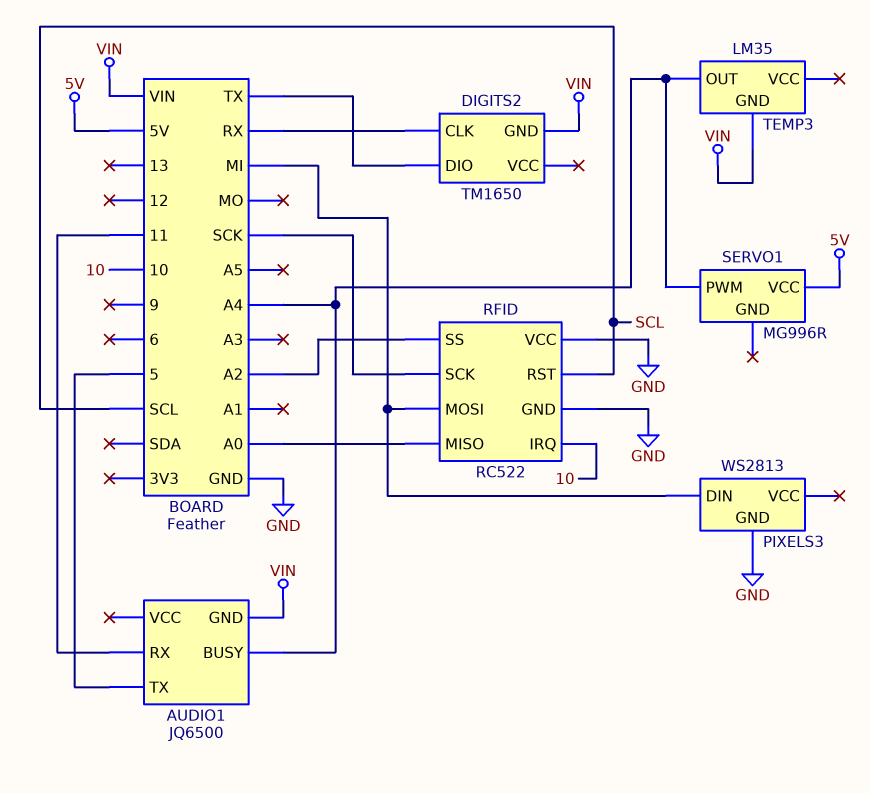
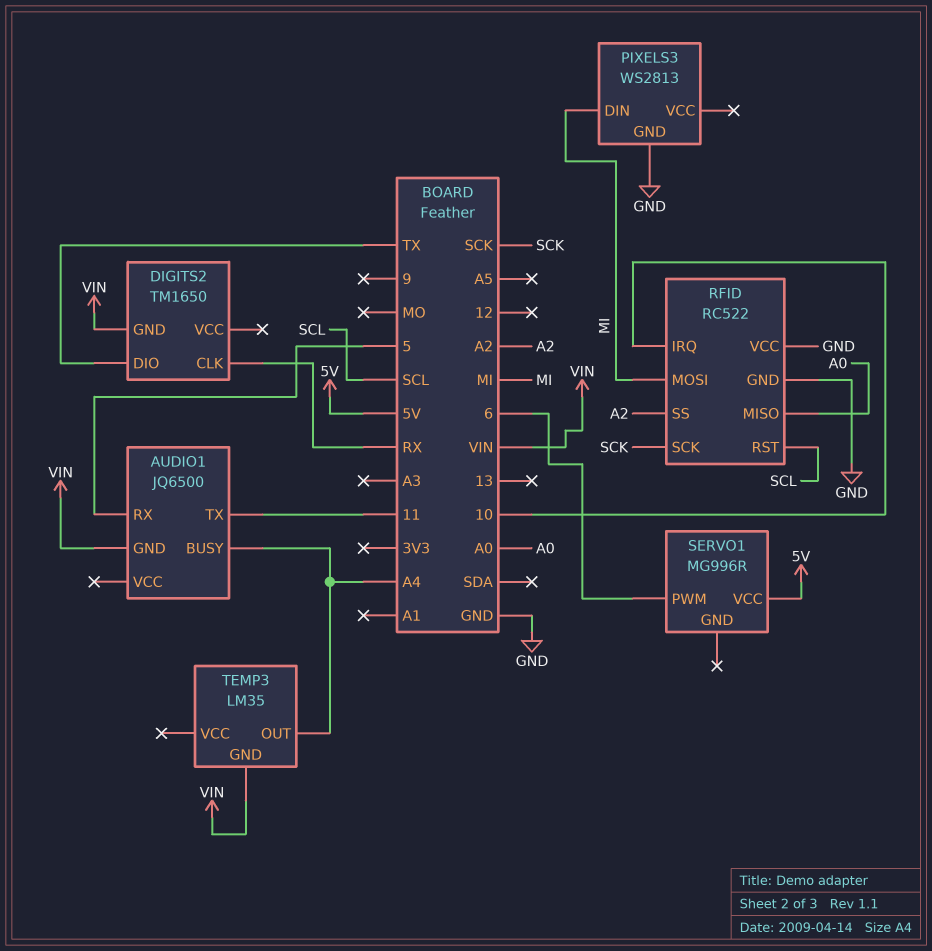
AUDIO1 pin RX: 11 -> 5
AUDIO1 pin TX: 5 -> 11
SERVO1 pin PWM: A4 -> 6

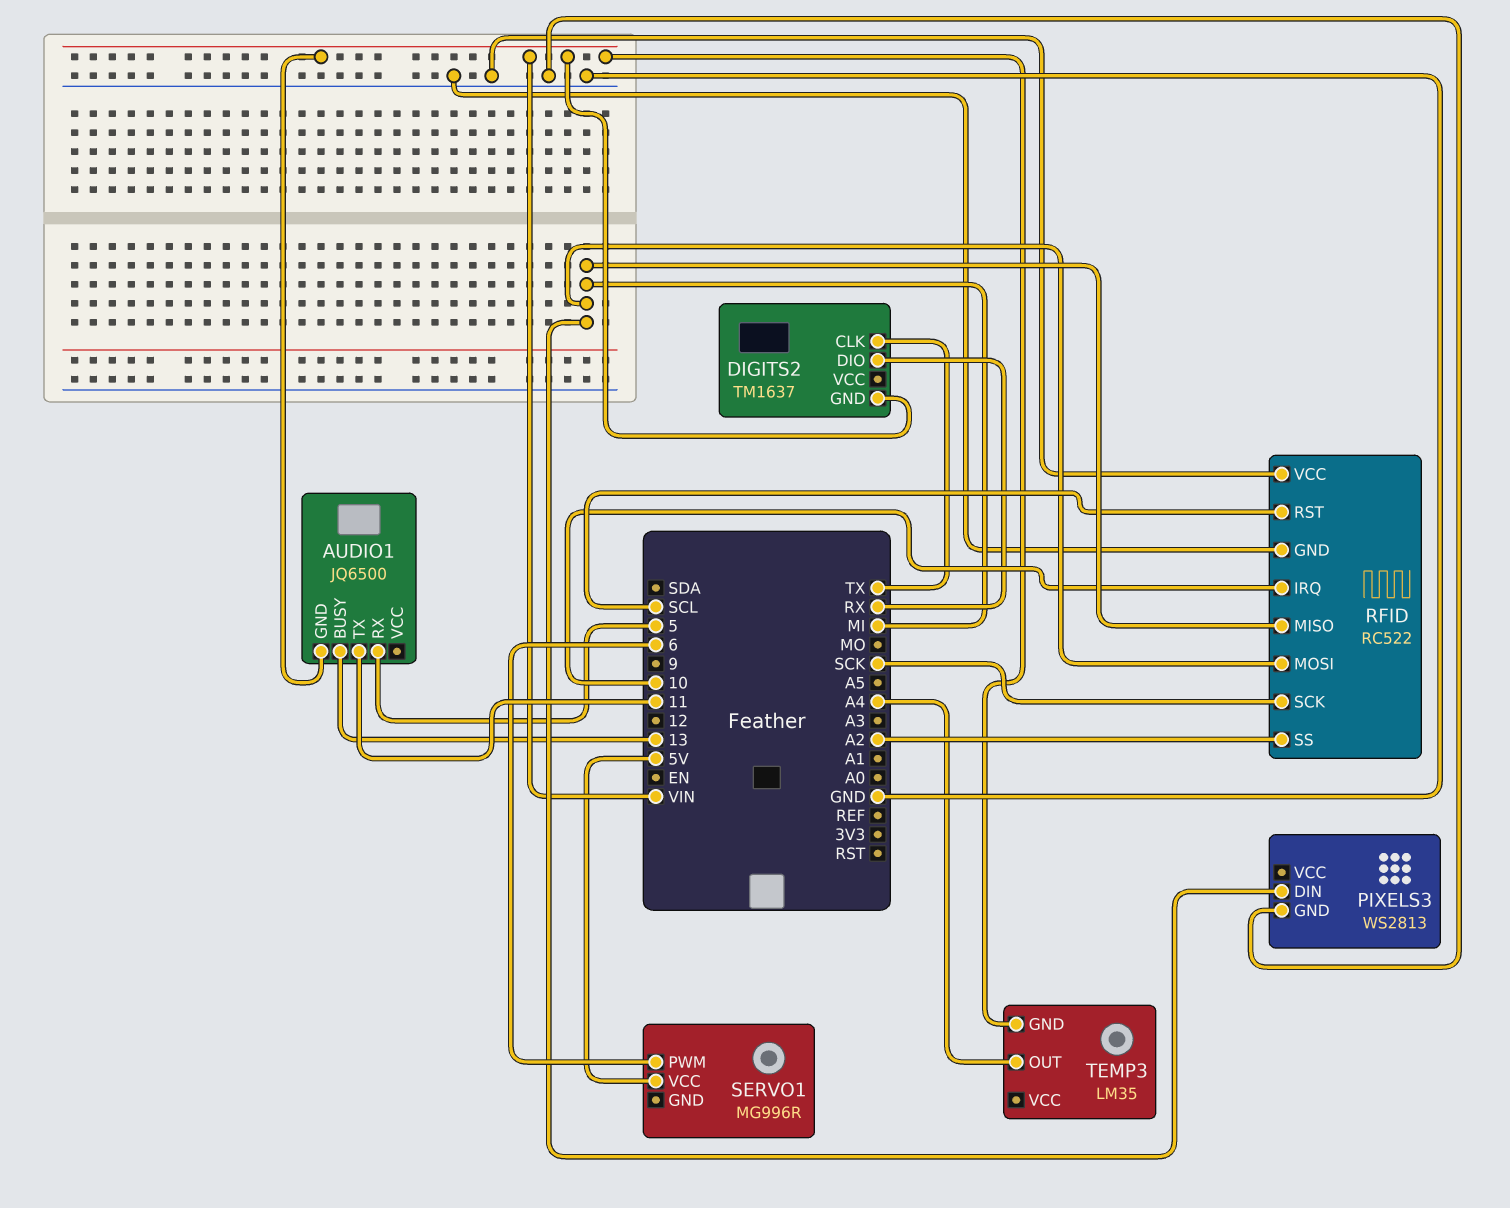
AUDIO1 pin BUSY: A4 -> 13
DIGITS2: TM1650 -> TM1637
DIGITS2 pin CLK: RX -> TX
DIGITS2 pin DIO: TX -> RX
RFID pin MISO: A0 -> MI

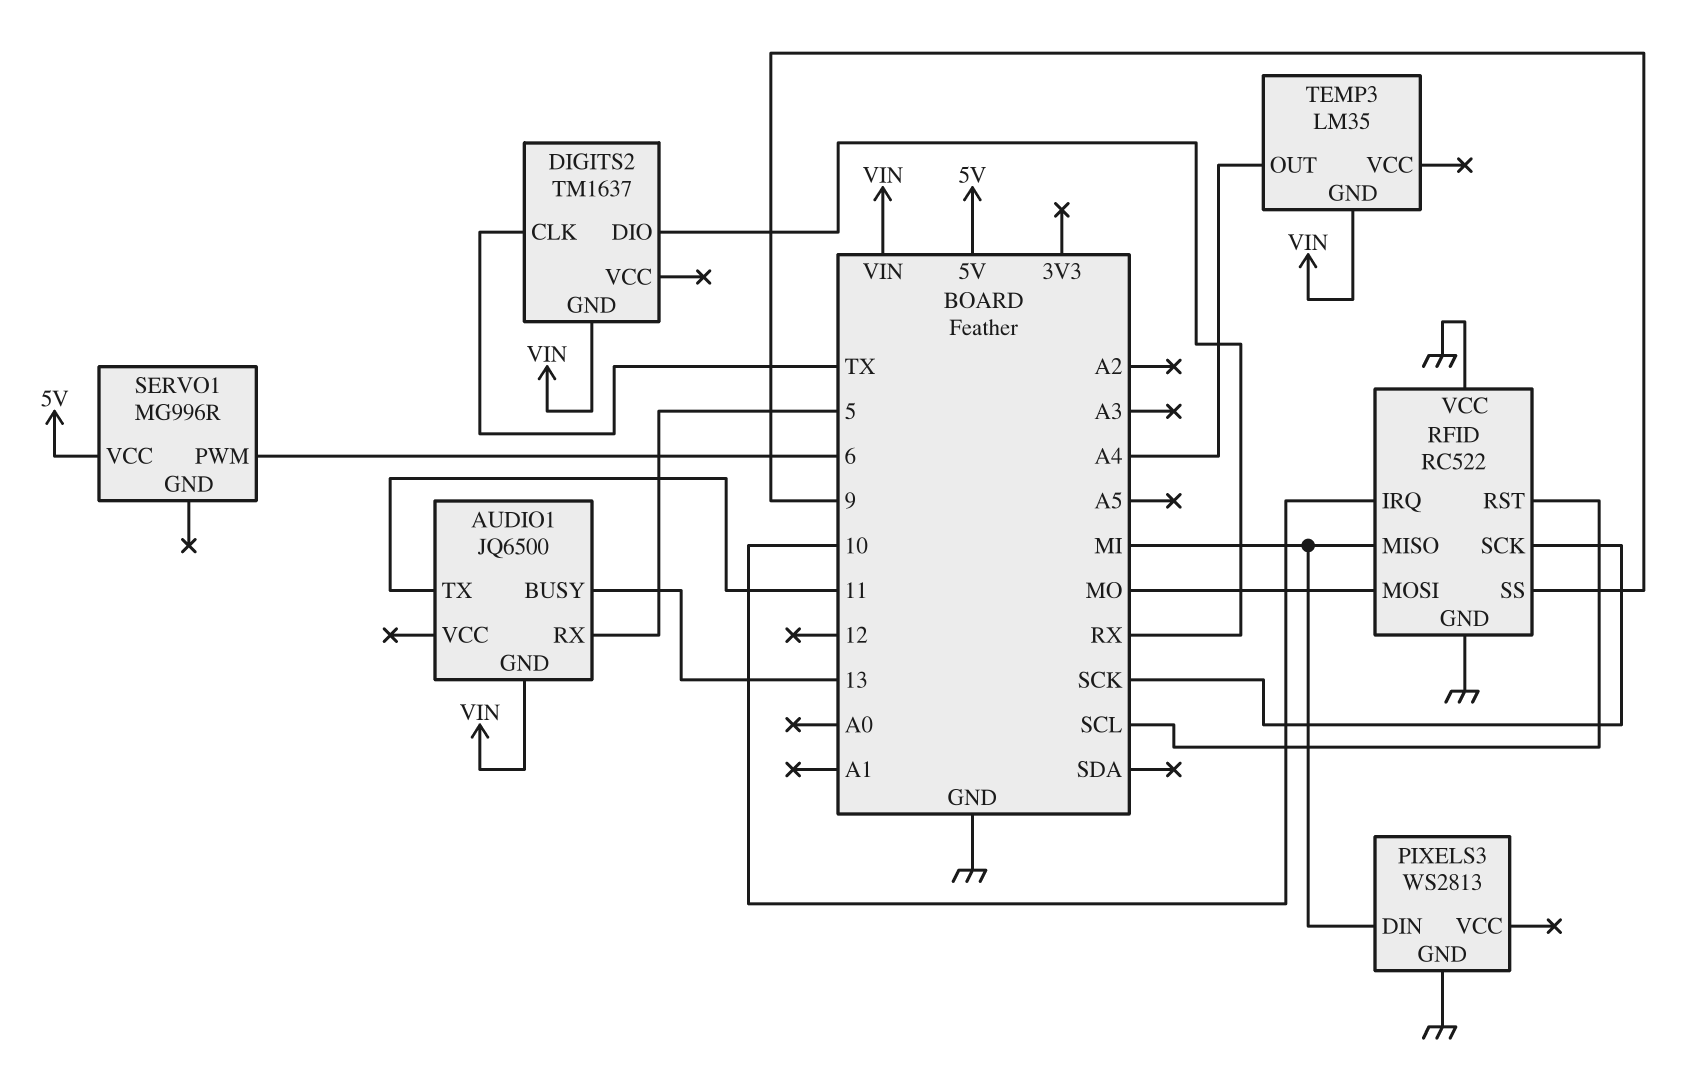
RFID pin MOSI: MI -> MO
RFID pin SS: A2 -> 9

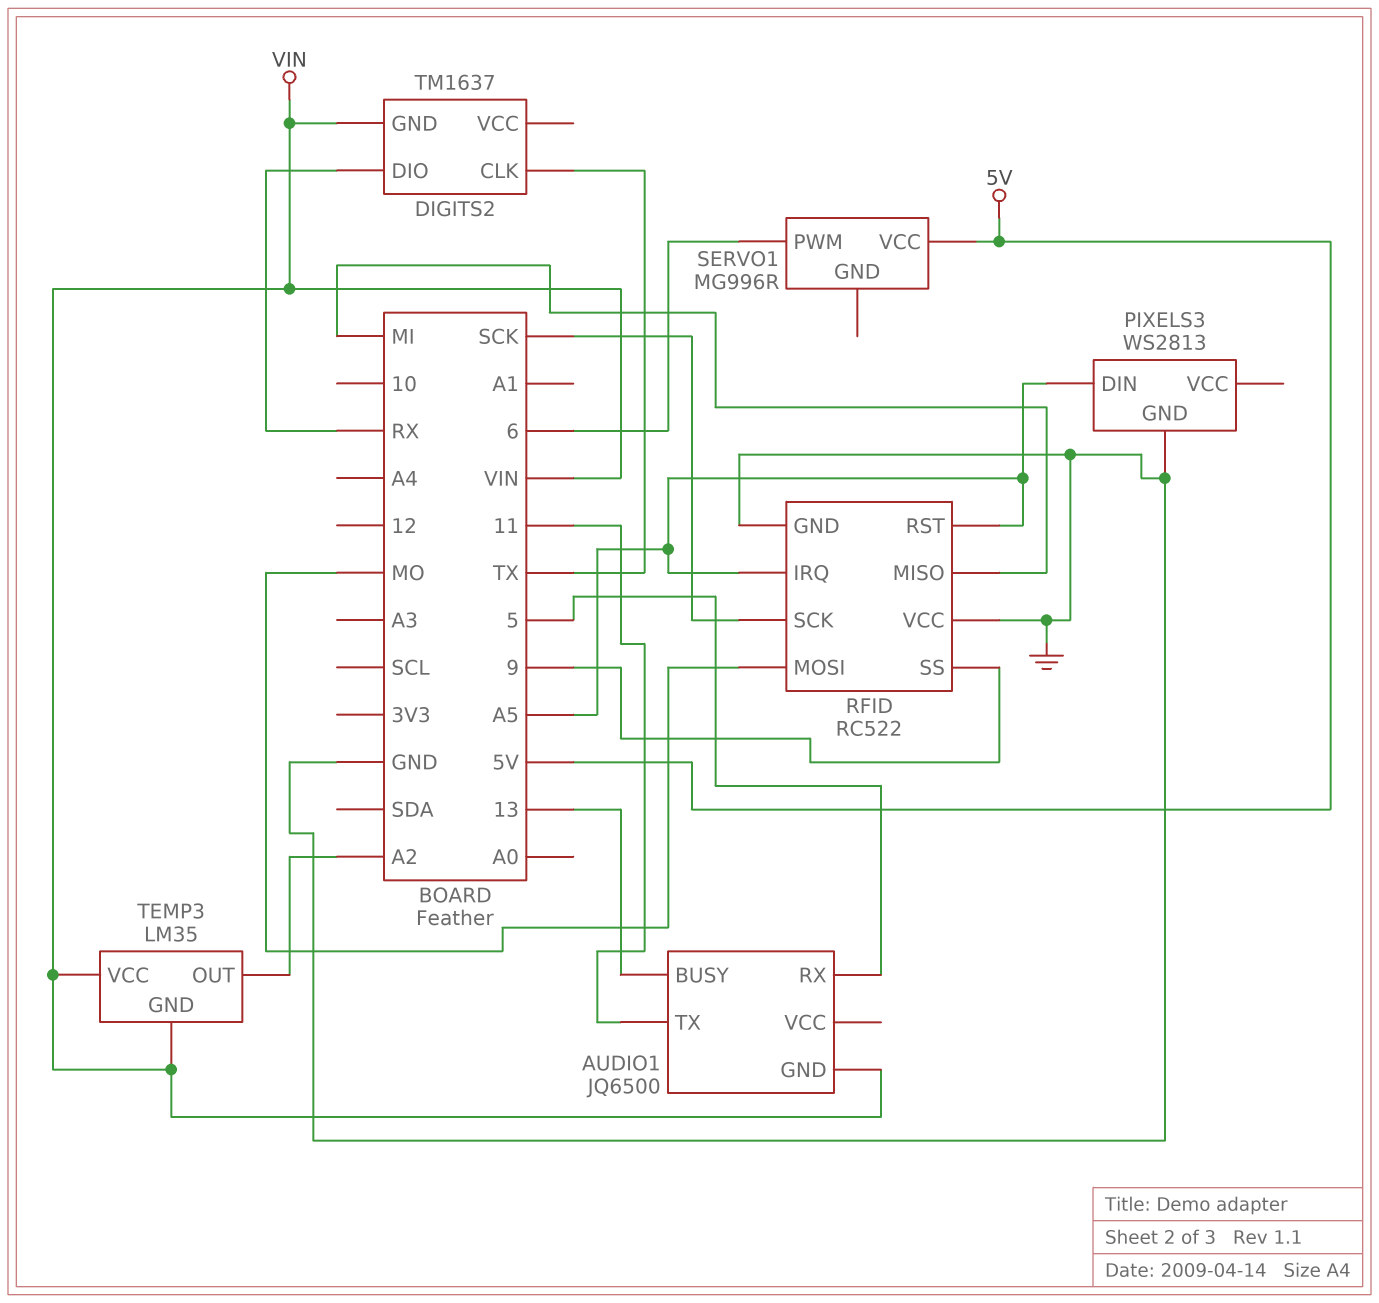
PIXELS3 pin DIN: MI -> A5
RFID pin IRQ: 10 -> A5
RFID pin RST: SCL -> A5
TEMP3 pin OUT: A4 -> A2
TEMP3 pin VCC: none -> VIN

